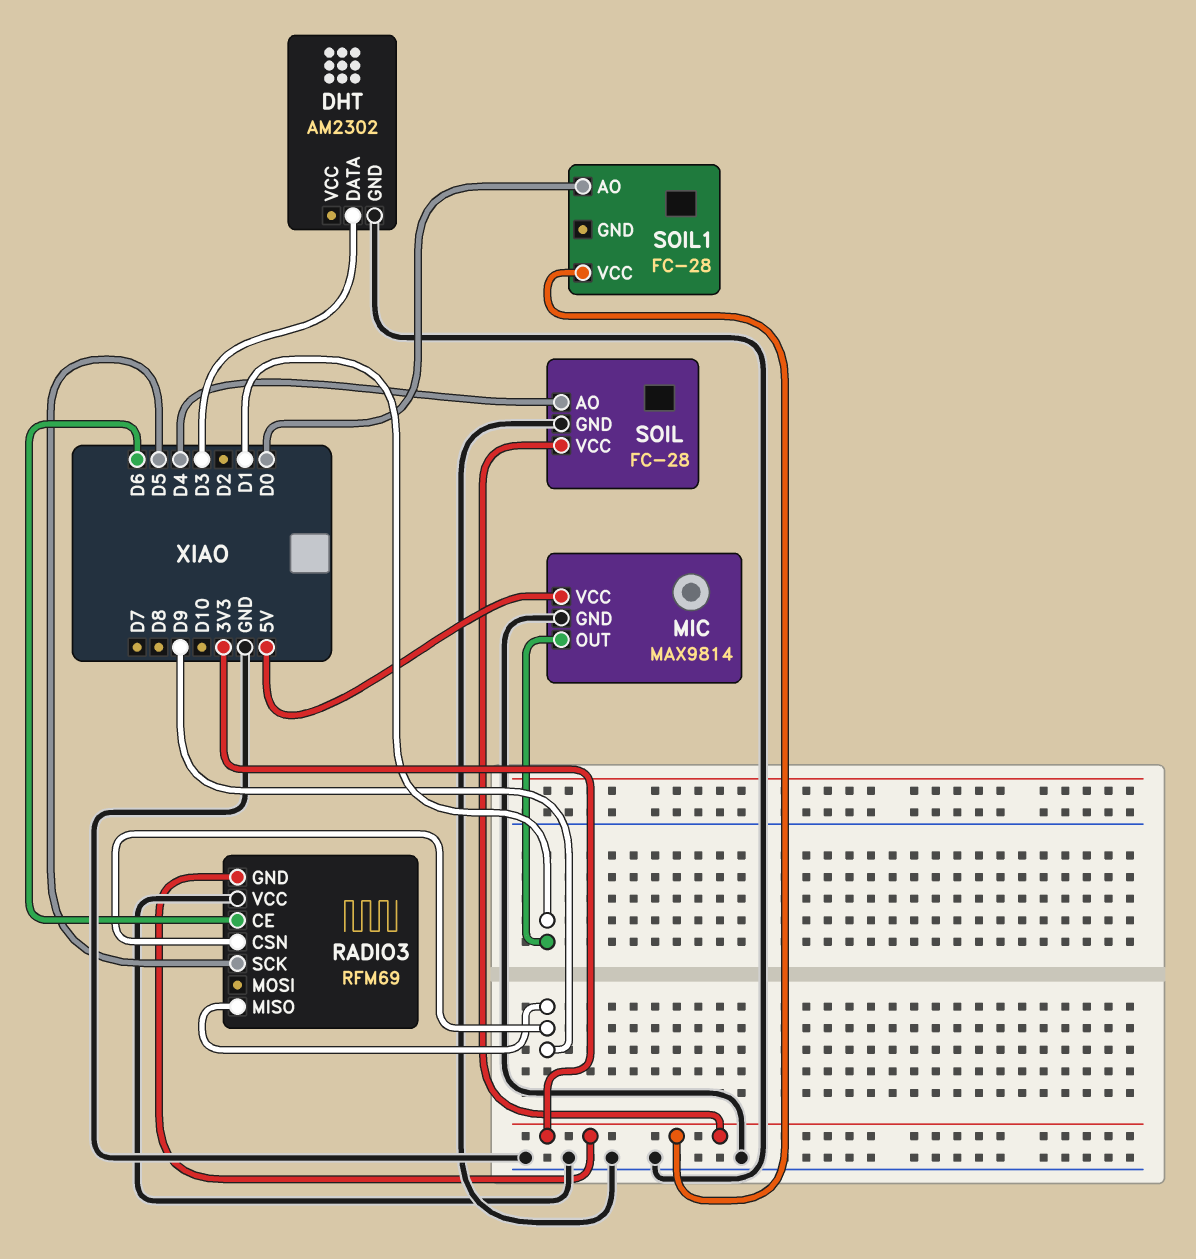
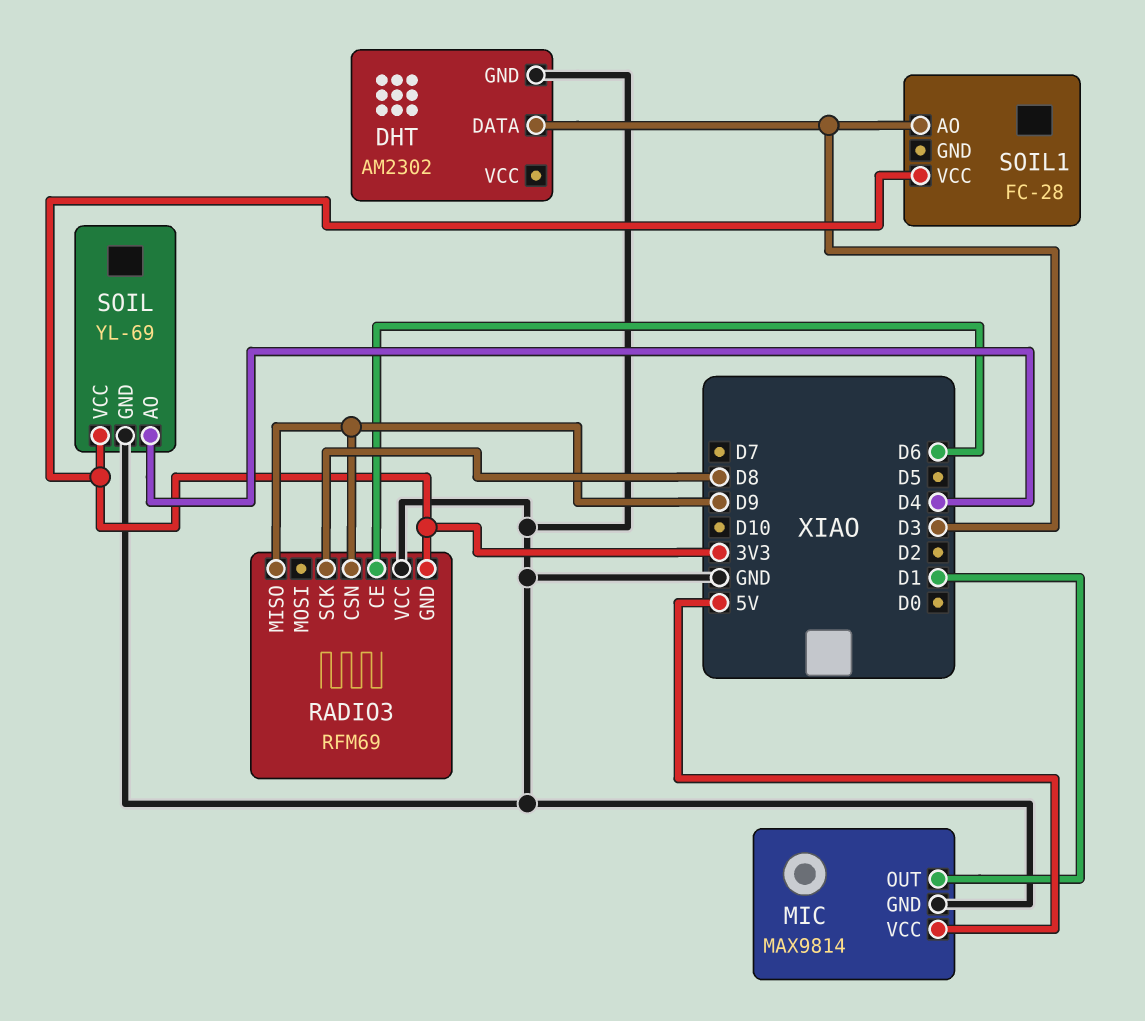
RADIO3 pin SCK: D5 -> D8
SOIL: FC-28 -> YL-69
SOIL1 pin AO: D0 -> D3

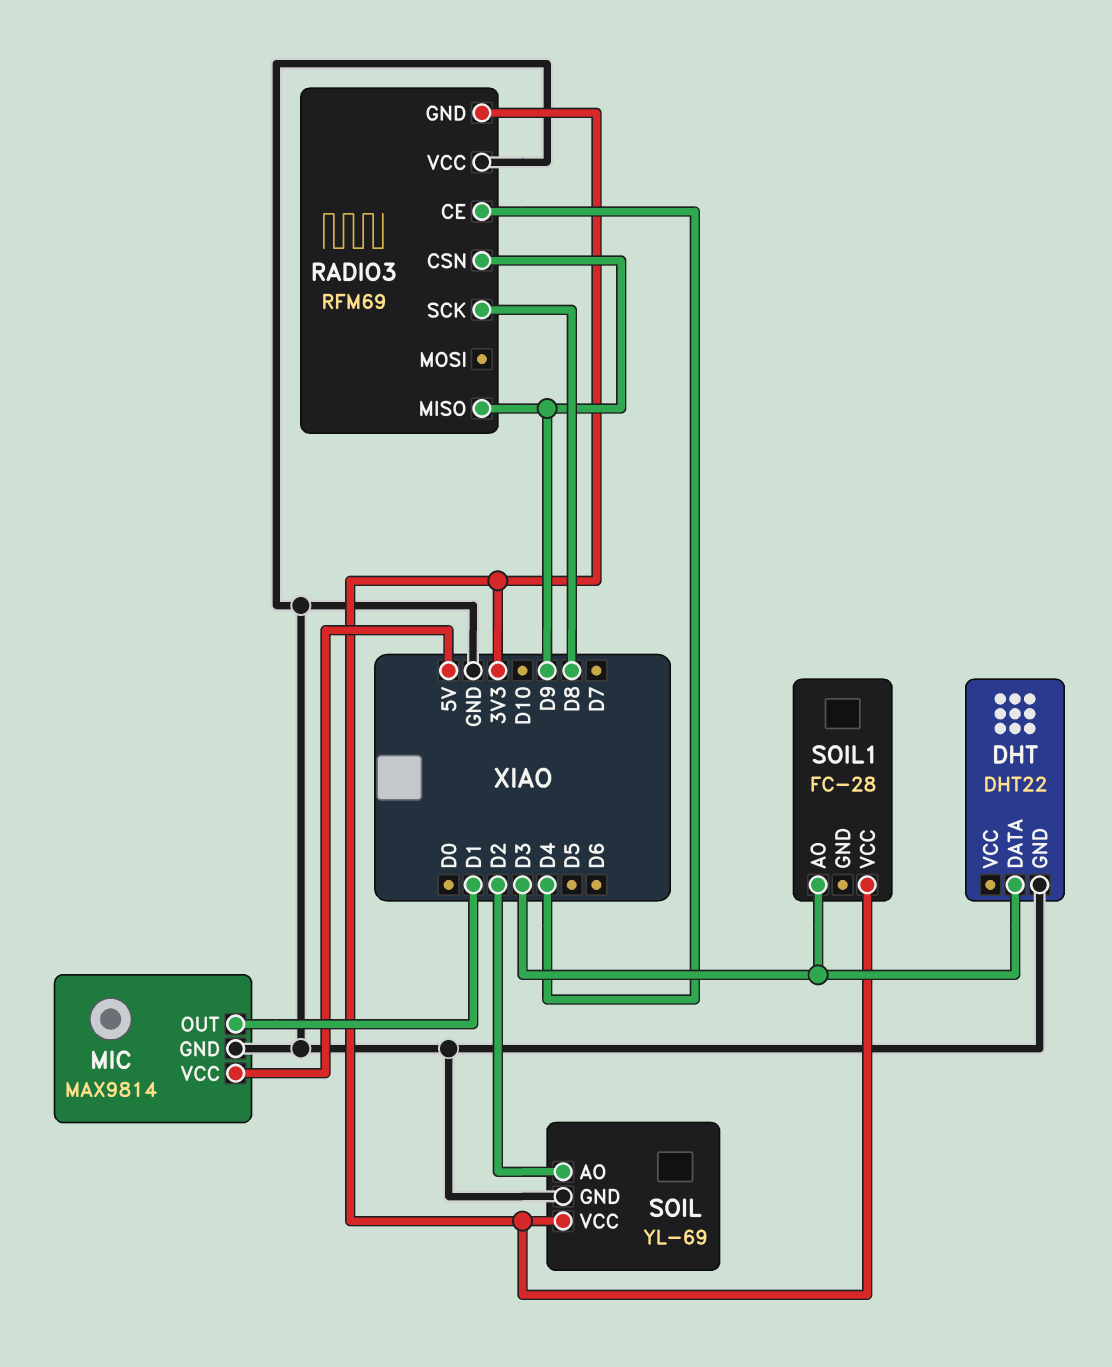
DHT: AM2302 -> DHT22
RADIO3 pin CE: D6 -> D4
SOIL pin AO: D4 -> D2

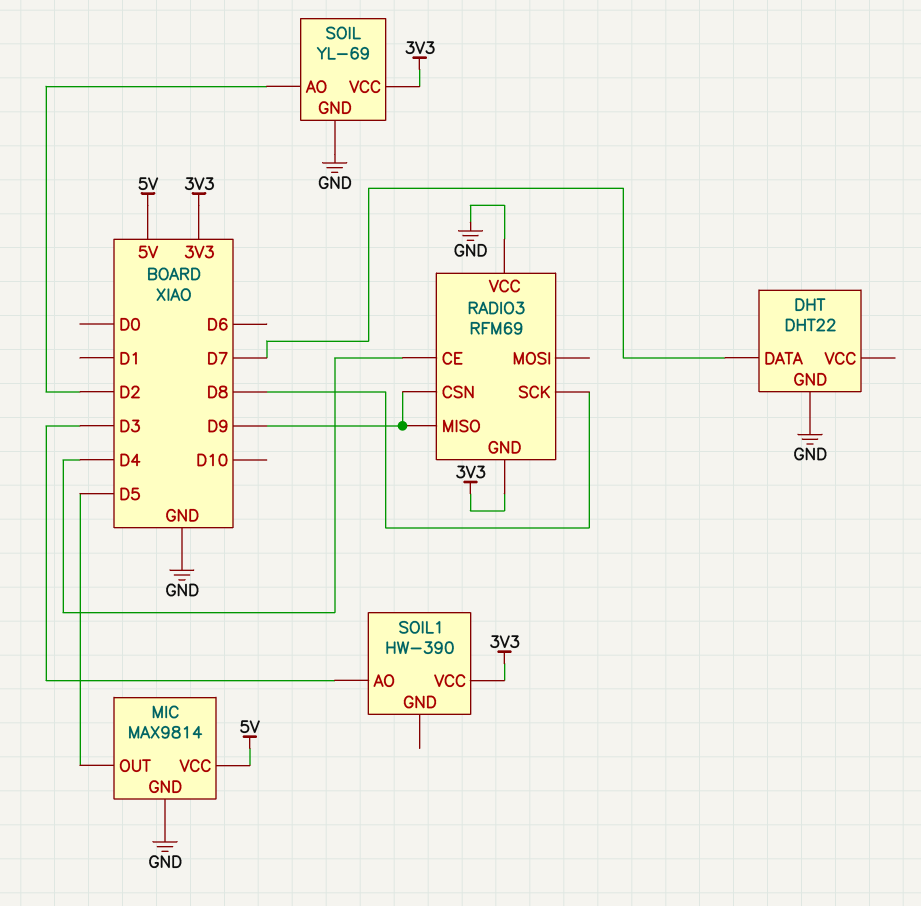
DHT pin DATA: D3 -> D7
MIC pin OUT: D1 -> D5
SOIL1: FC-28 -> HW-390

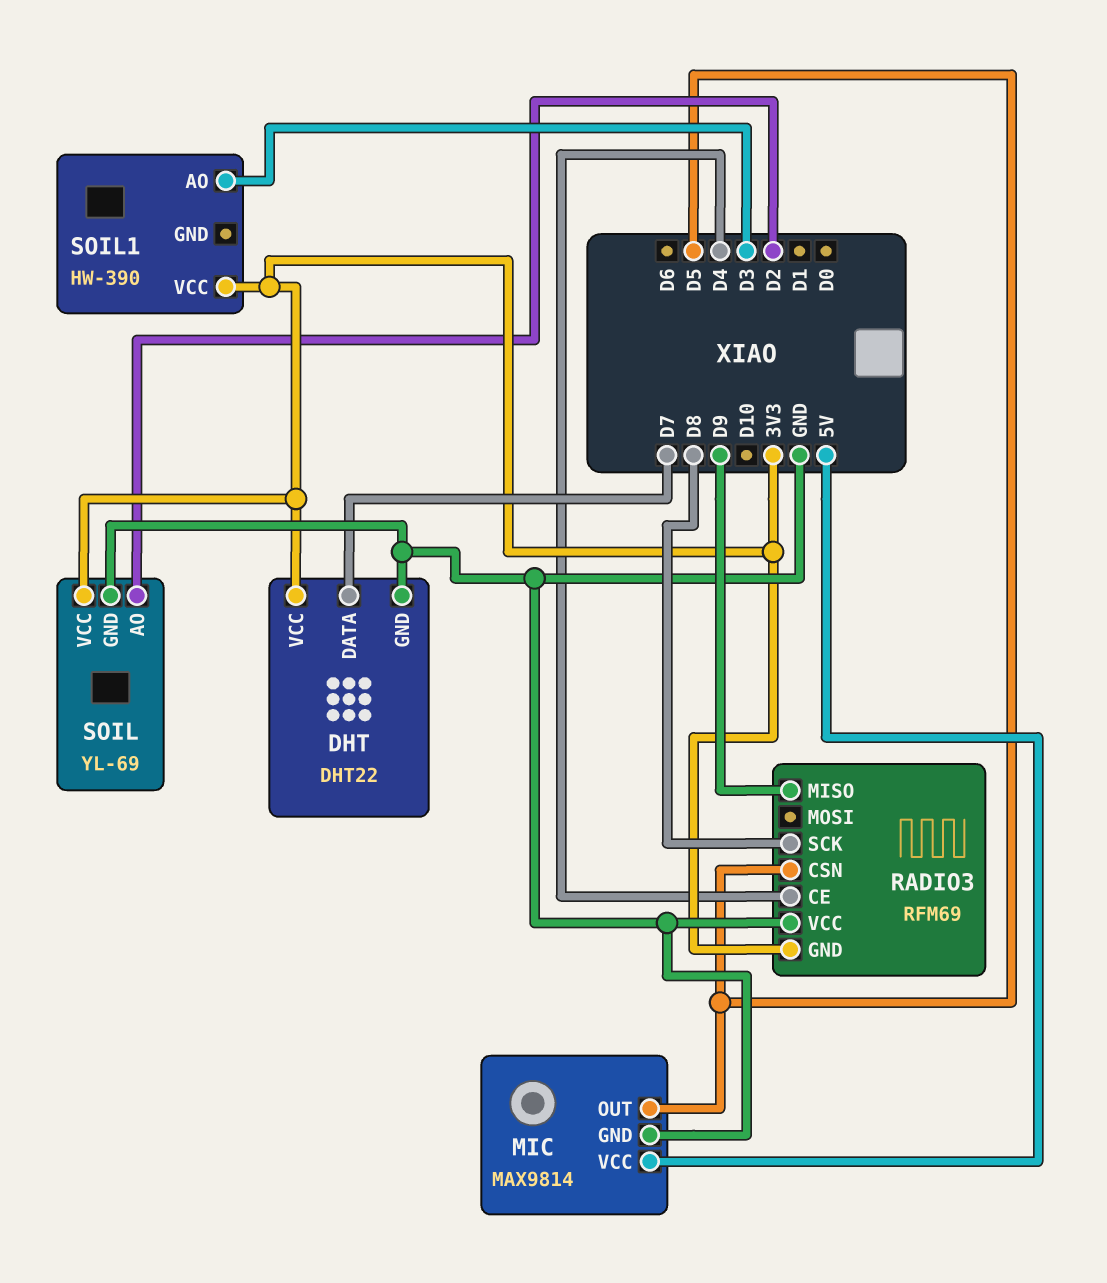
DHT pin VCC: none -> 3V3
RADIO3 pin CSN: D9 -> D5

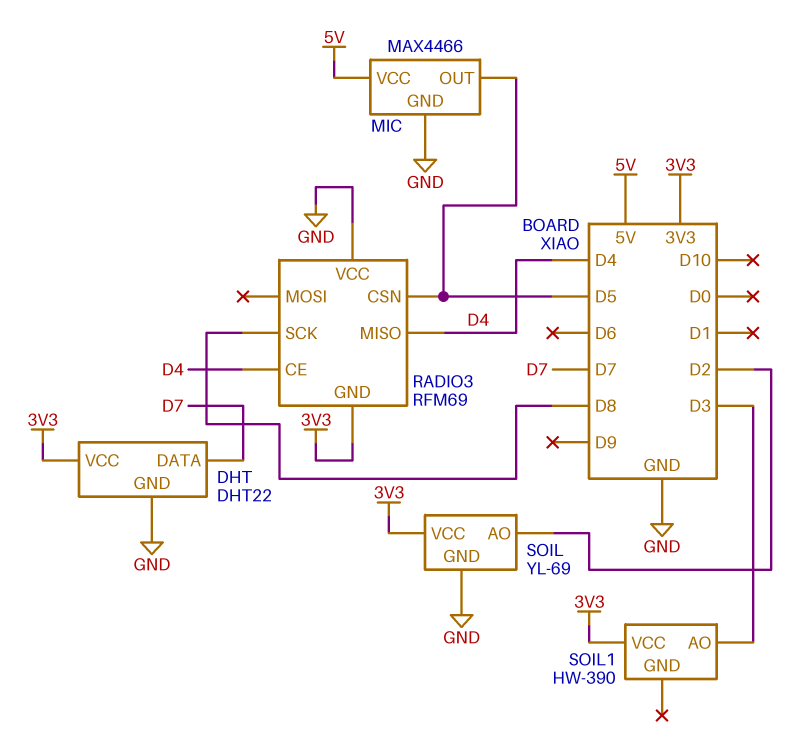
MIC: MAX9814 -> MAX4466
RADIO3 pin MISO: D9 -> D4

